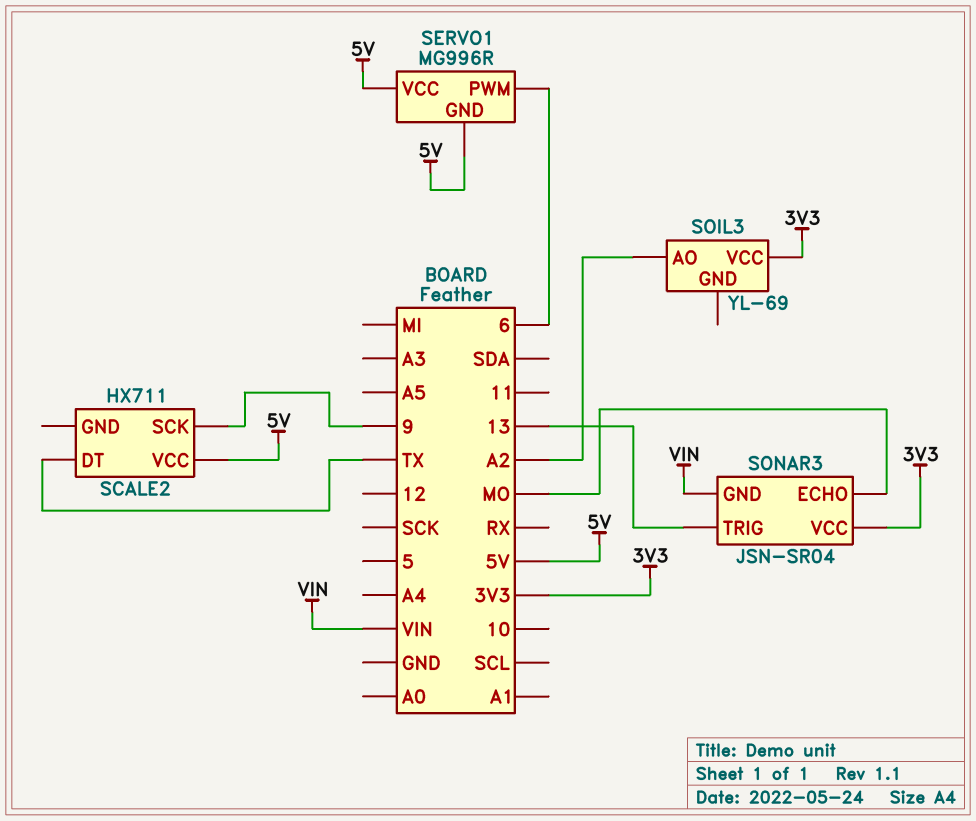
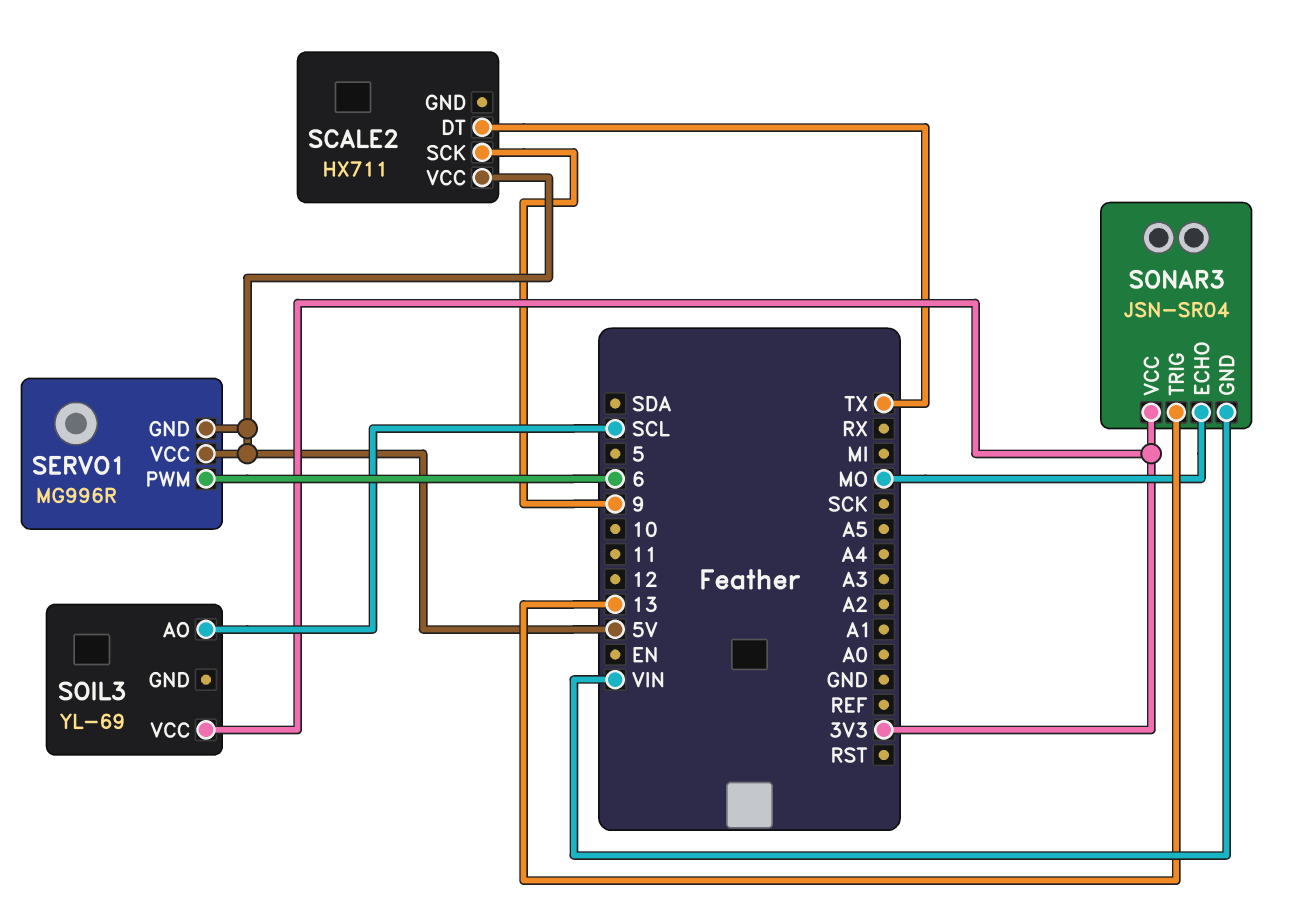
SOIL3 pin AO: A2 -> SCL

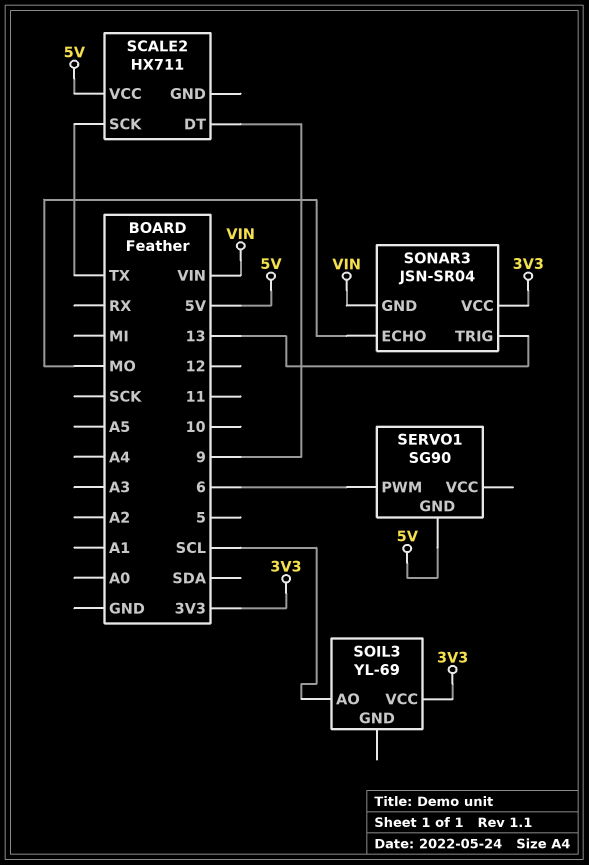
SCALE2 pin DT: TX -> 9
SCALE2 pin SCK: 9 -> TX
SERVO1: MG996R -> SG90
SERVO1 pin VCC: 5V -> none

